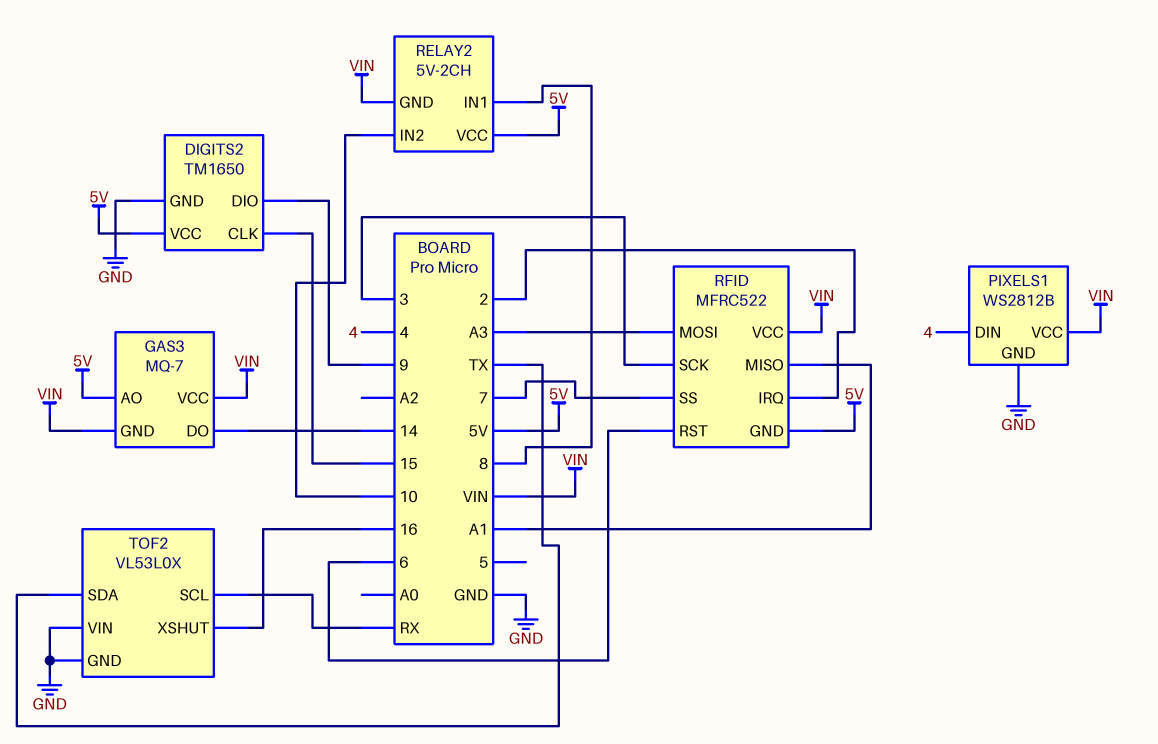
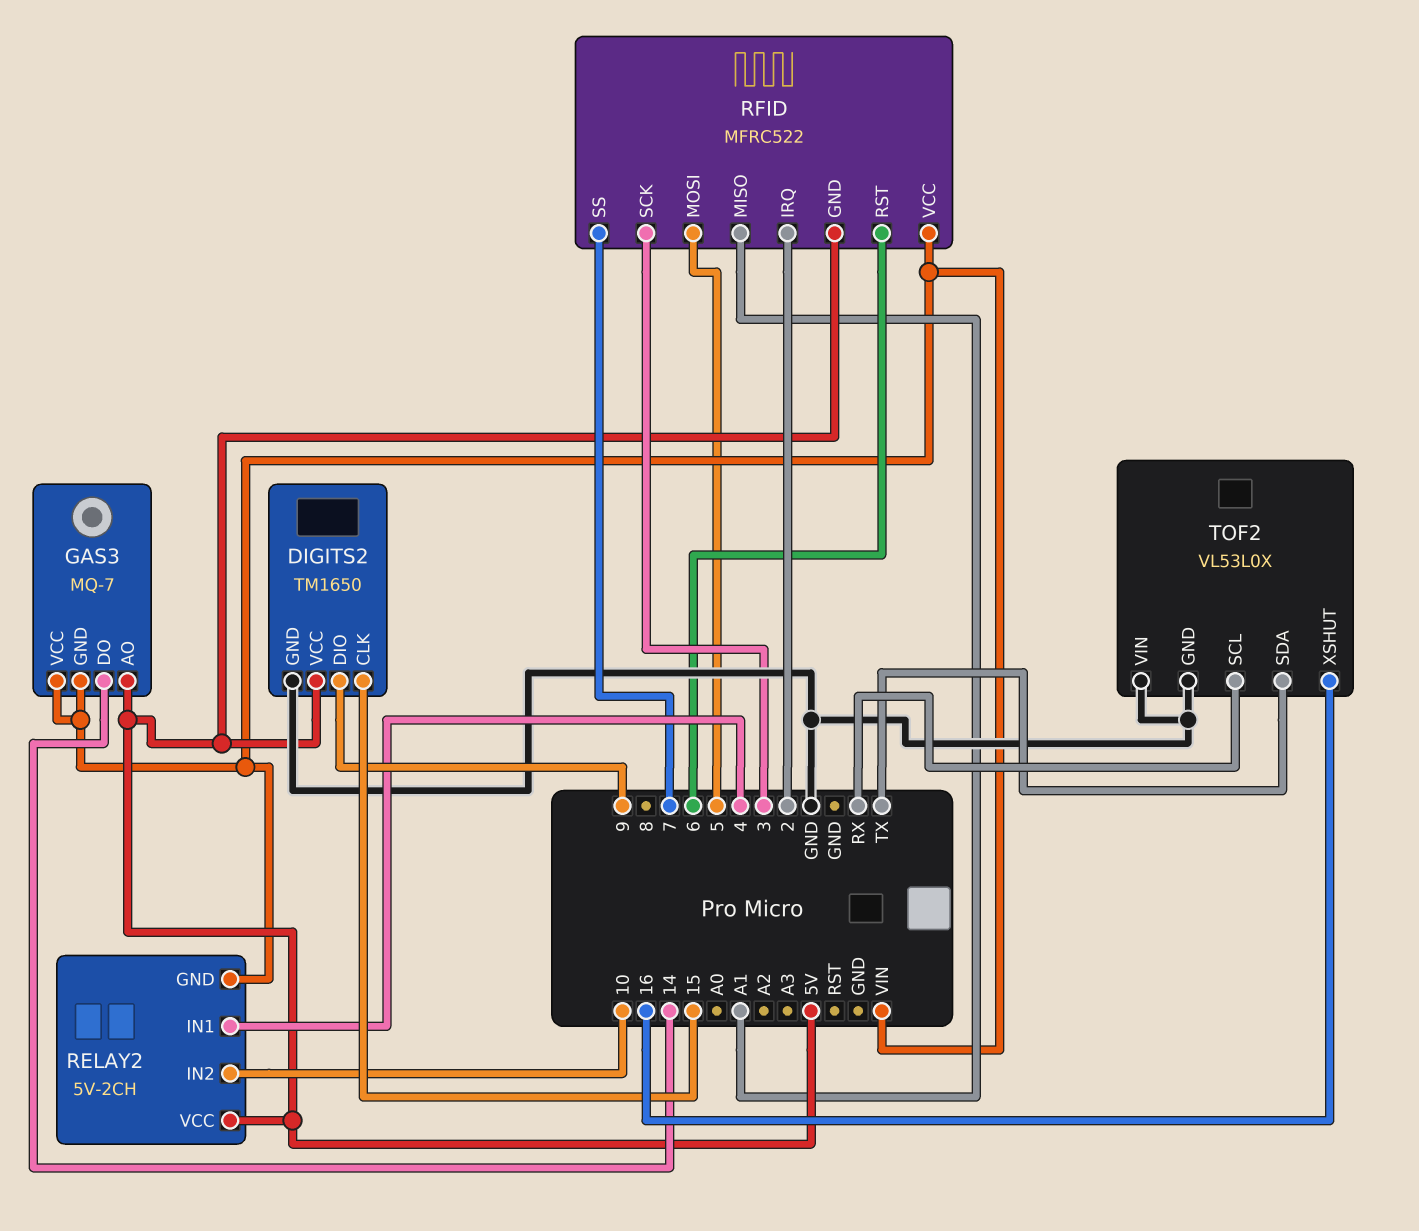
PIXELS1: WS2812B -> none
PIXELS1 pin DIN: 4 -> none
PIXELS1 pin GND: GND -> none
PIXELS1 pin VCC: VIN -> none
RELAY2 pin IN1: 8 -> 4
RFID pin MOSI: A3 -> 5

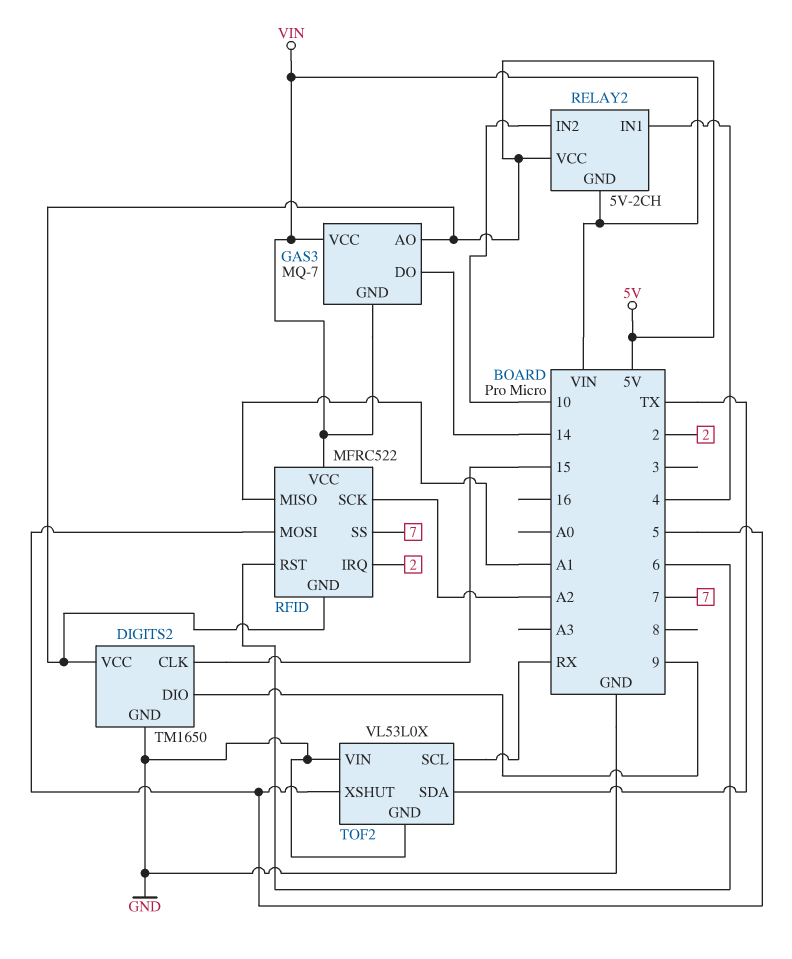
RFID pin SCK: 3 -> A2
TOF2 pin XSHUT: 16 -> 5

